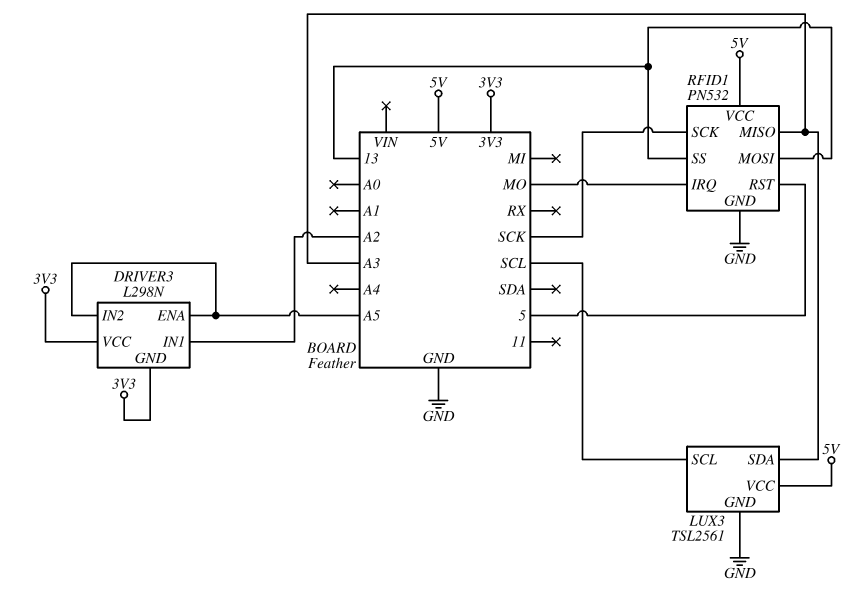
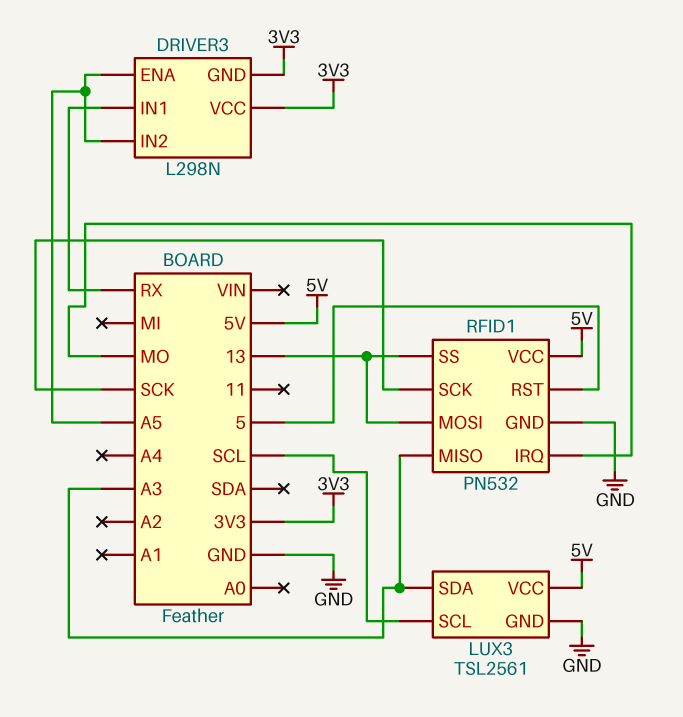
DRIVER3 pin IN1: A2 -> RX

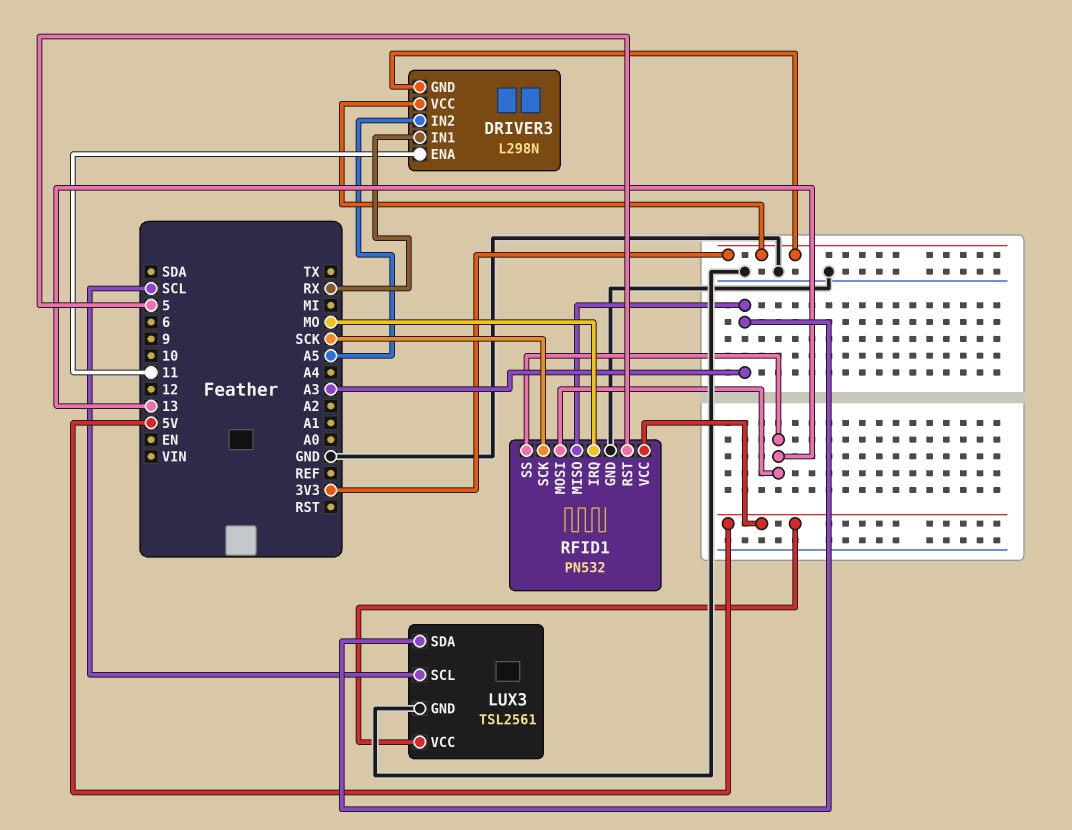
DRIVER3 pin ENA: A5 -> 11

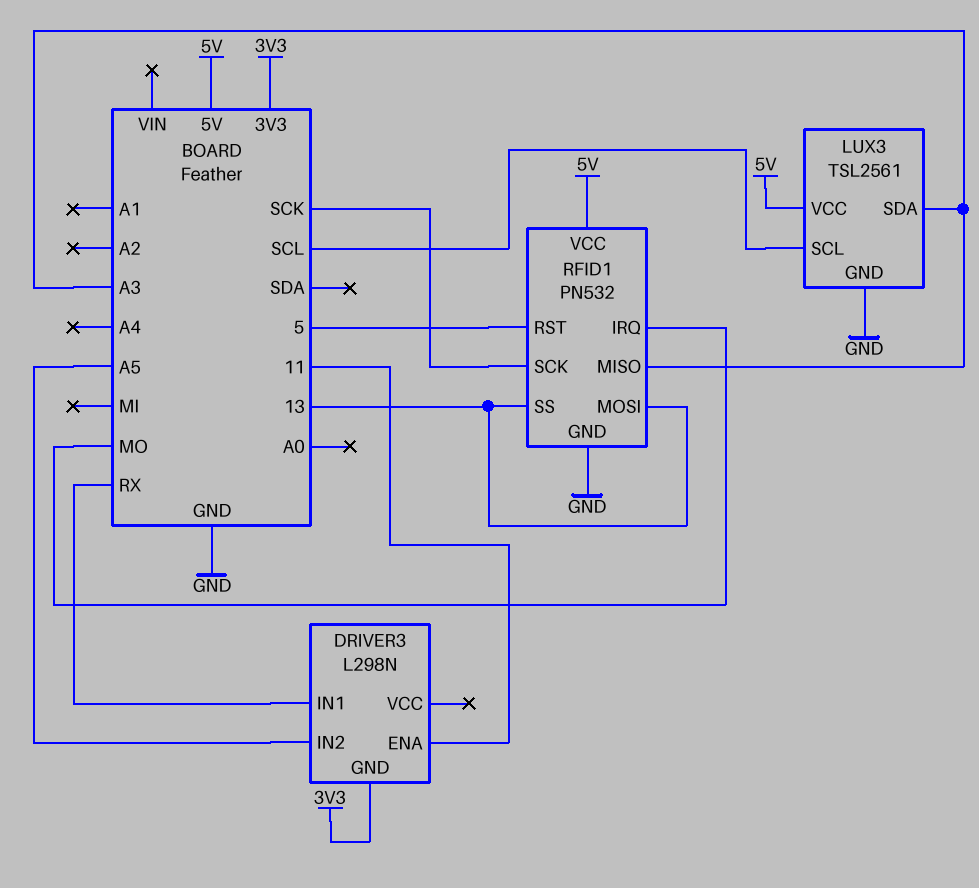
DRIVER3 pin VCC: 3V3 -> none

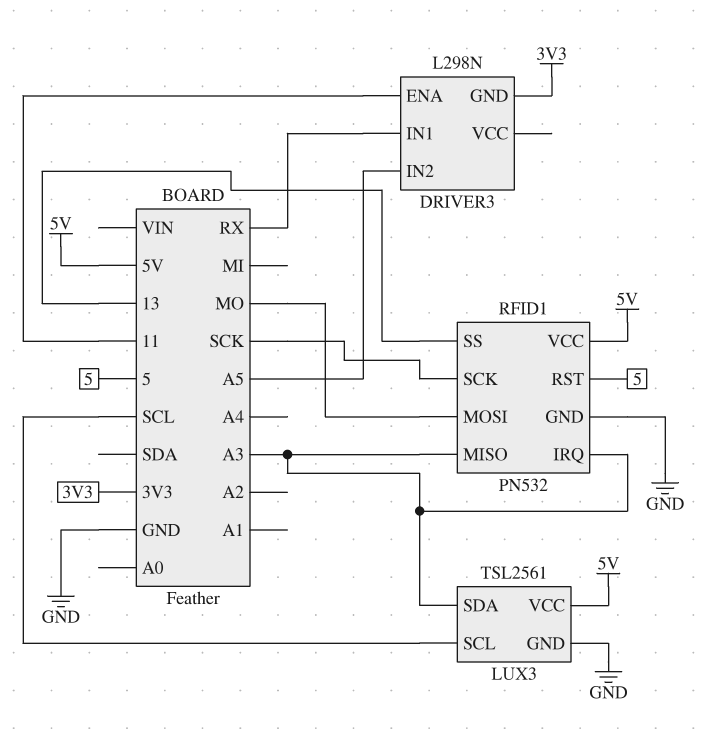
RFID1 pin IRQ: MO -> A3
RFID1 pin MOSI: 13 -> MO

